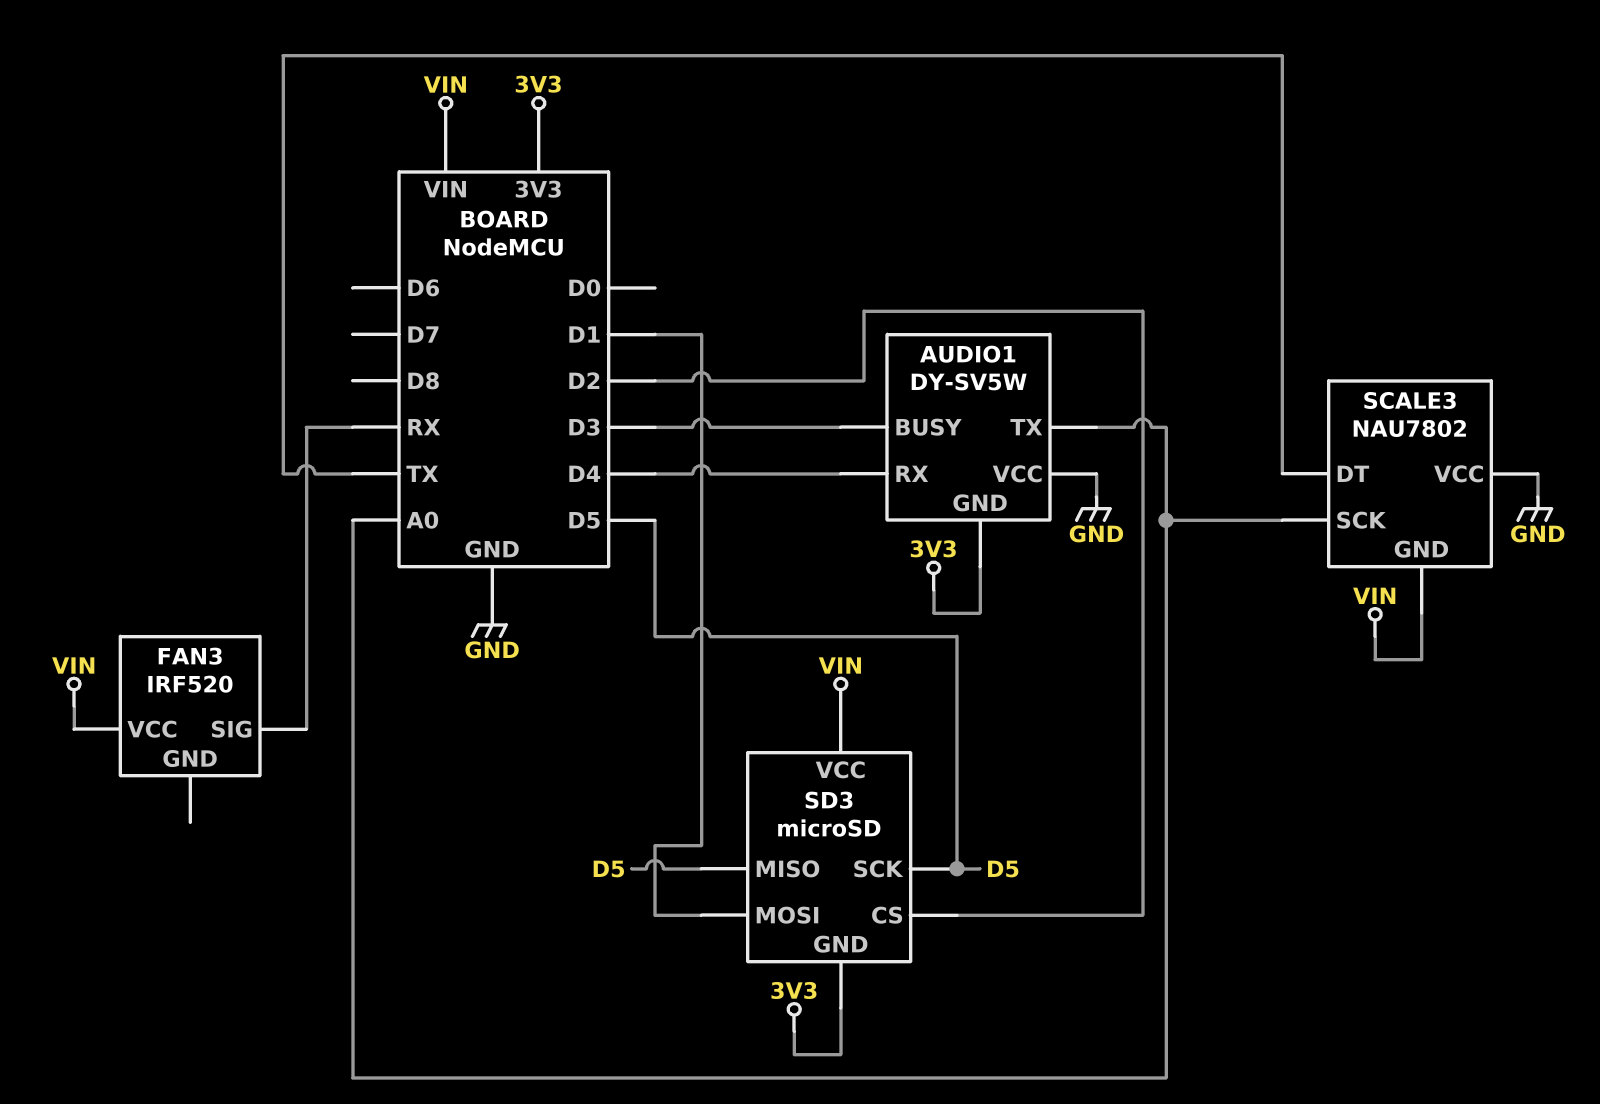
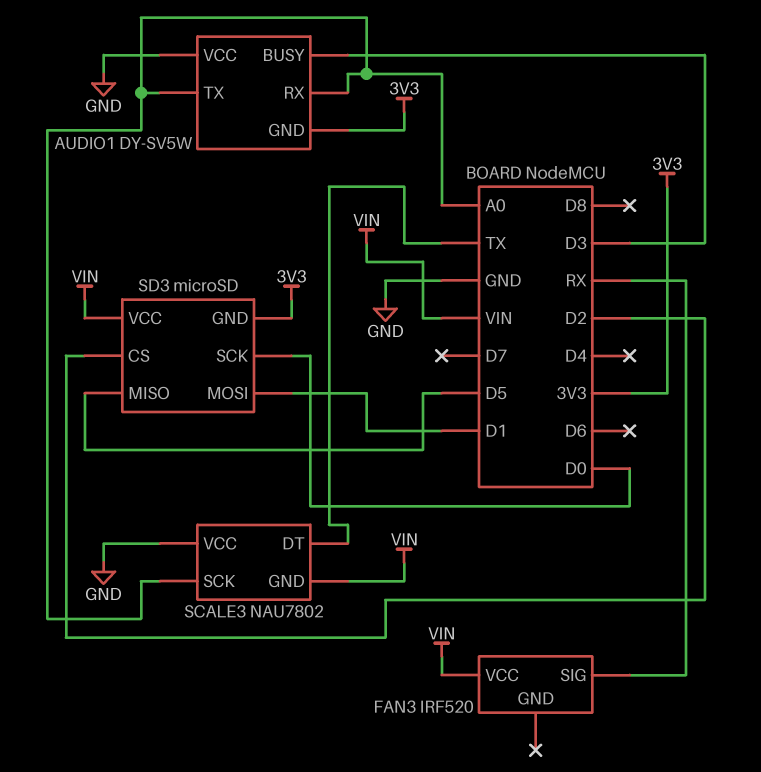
AUDIO1 pin RX: D4 -> A0
SD3 pin SCK: D5 -> D0

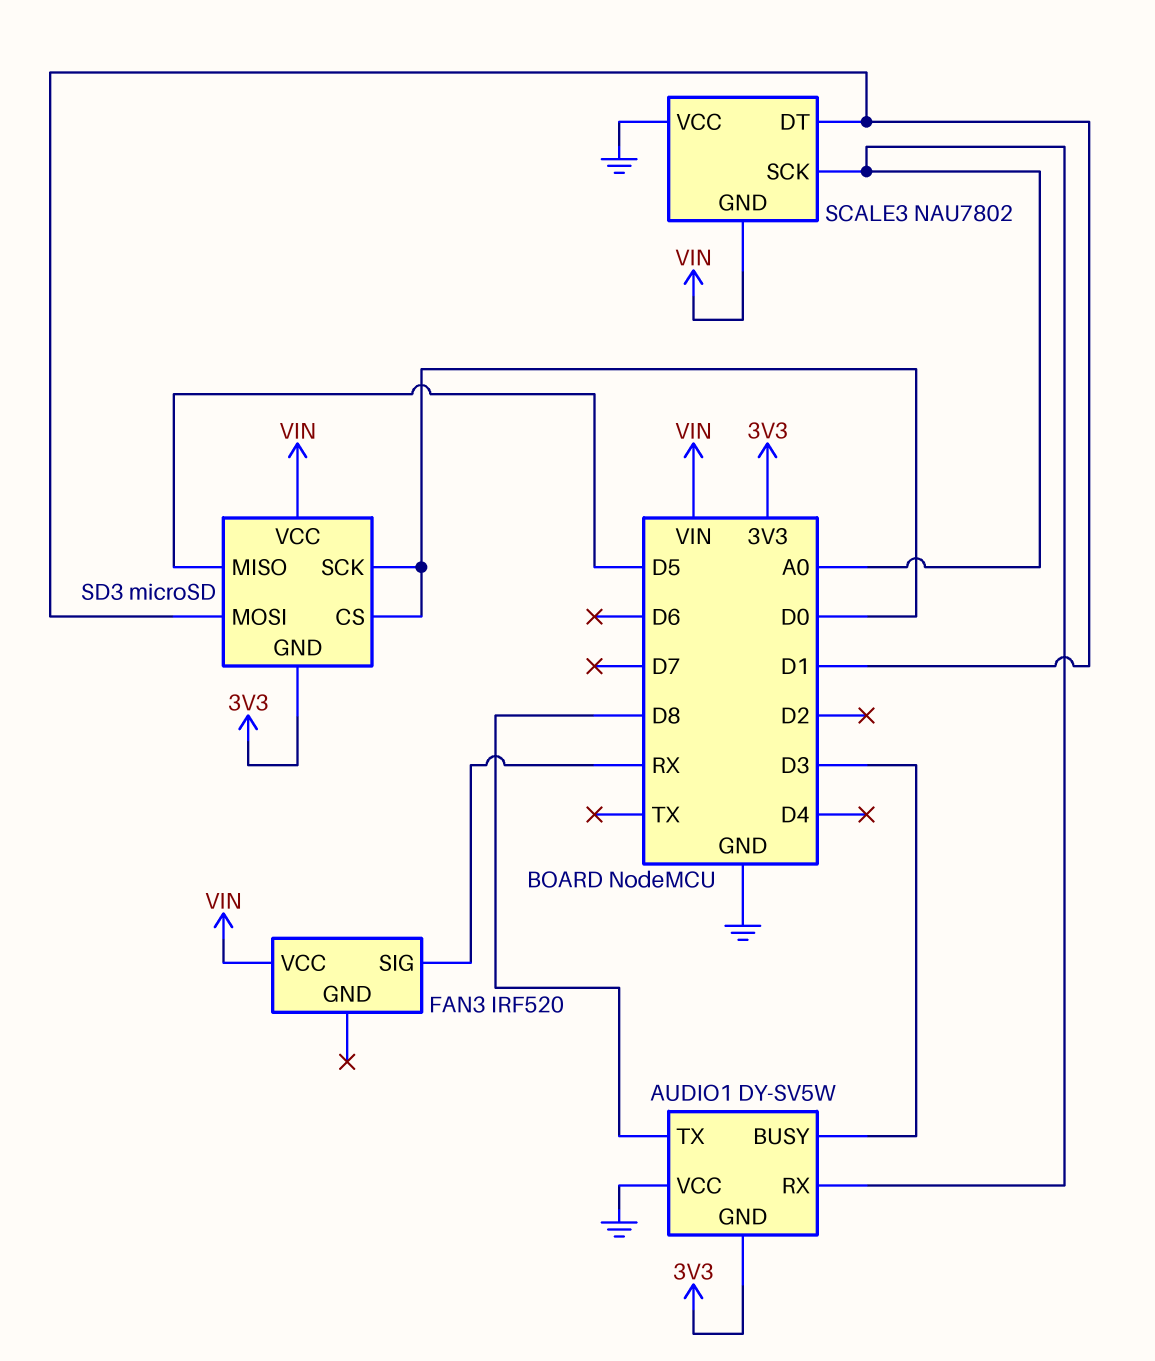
AUDIO1 pin TX: A0 -> D8
SCALE3 pin DT: TX -> D1
SD3 pin CS: D2 -> D0

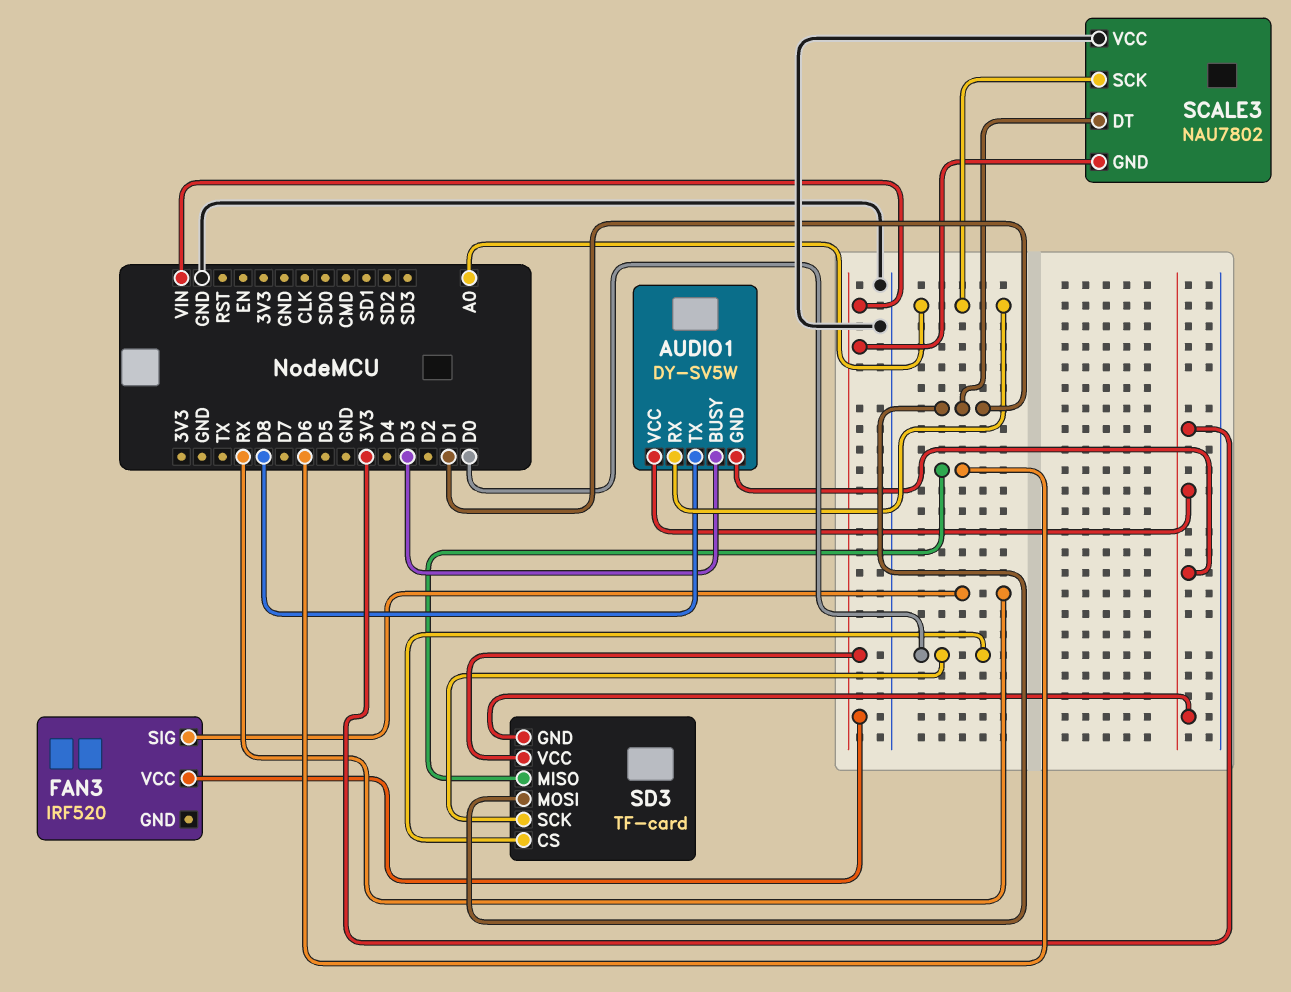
AUDIO1 pin VCC: GND -> 3V3
SD3: microSD -> TF-card
SD3 pin MISO: D5 -> D6

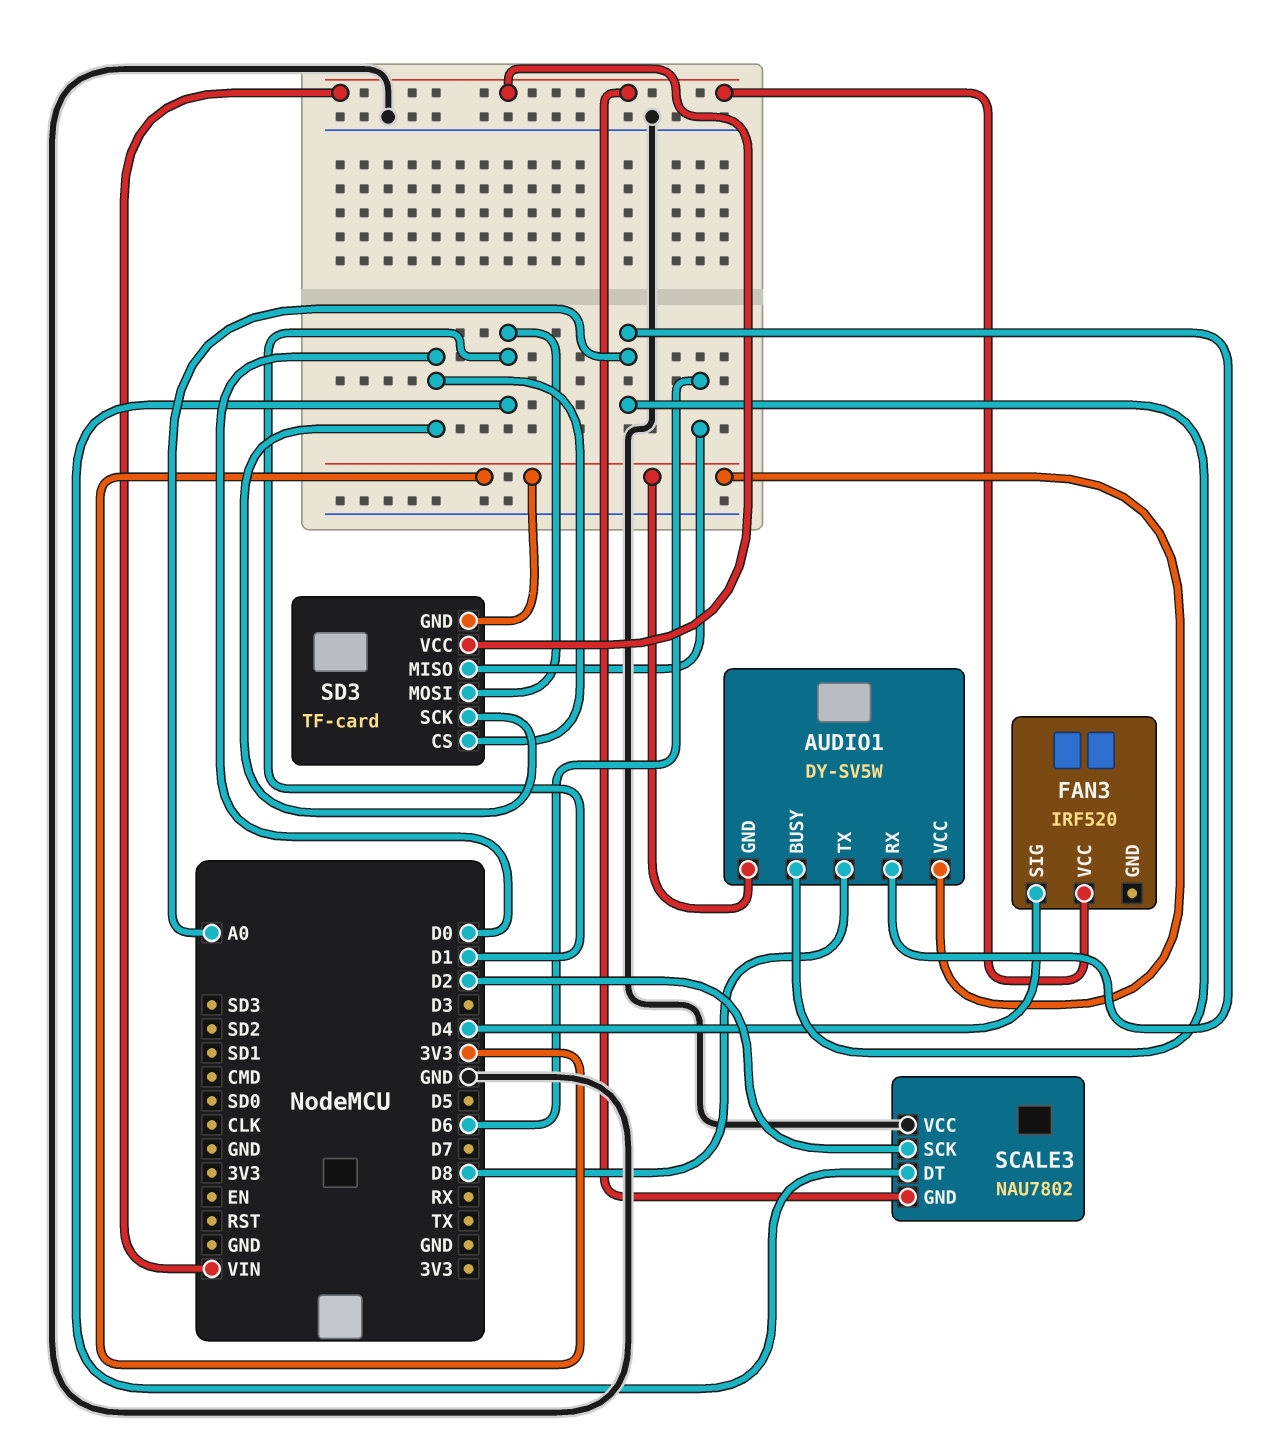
AUDIO1 pin BUSY: D3 -> A0
FAN3 pin SIG: RX -> D4
SCALE3 pin SCK: A0 -> D2

